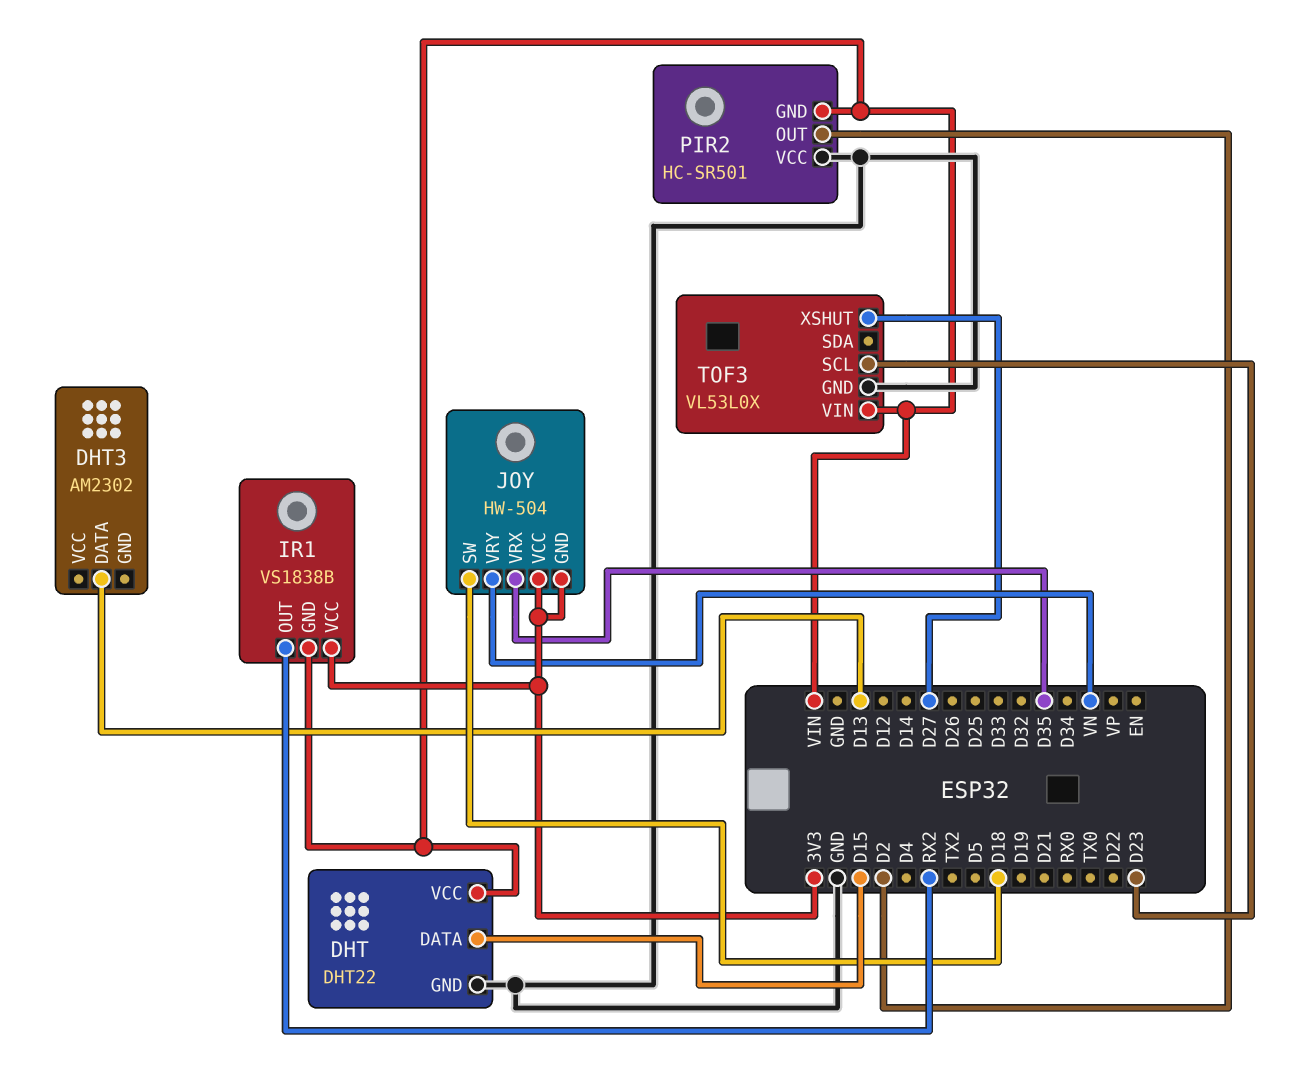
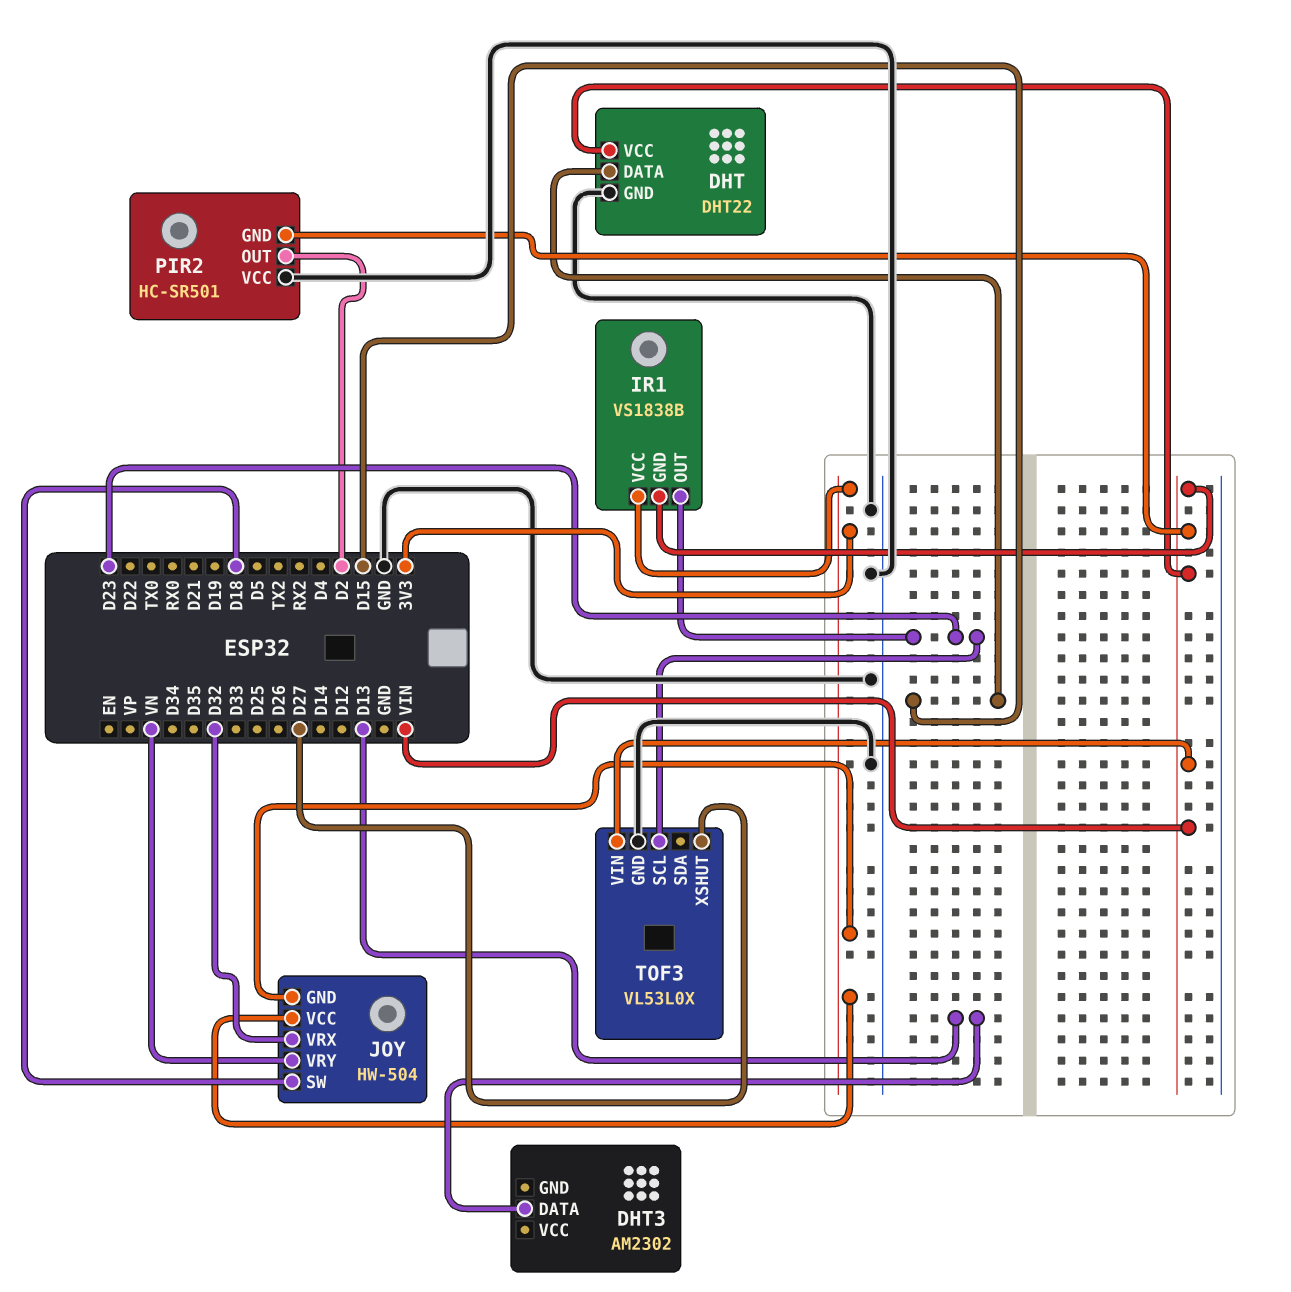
IR1 pin OUT: RX2 -> D23
JOY pin VRX: D35 -> D32

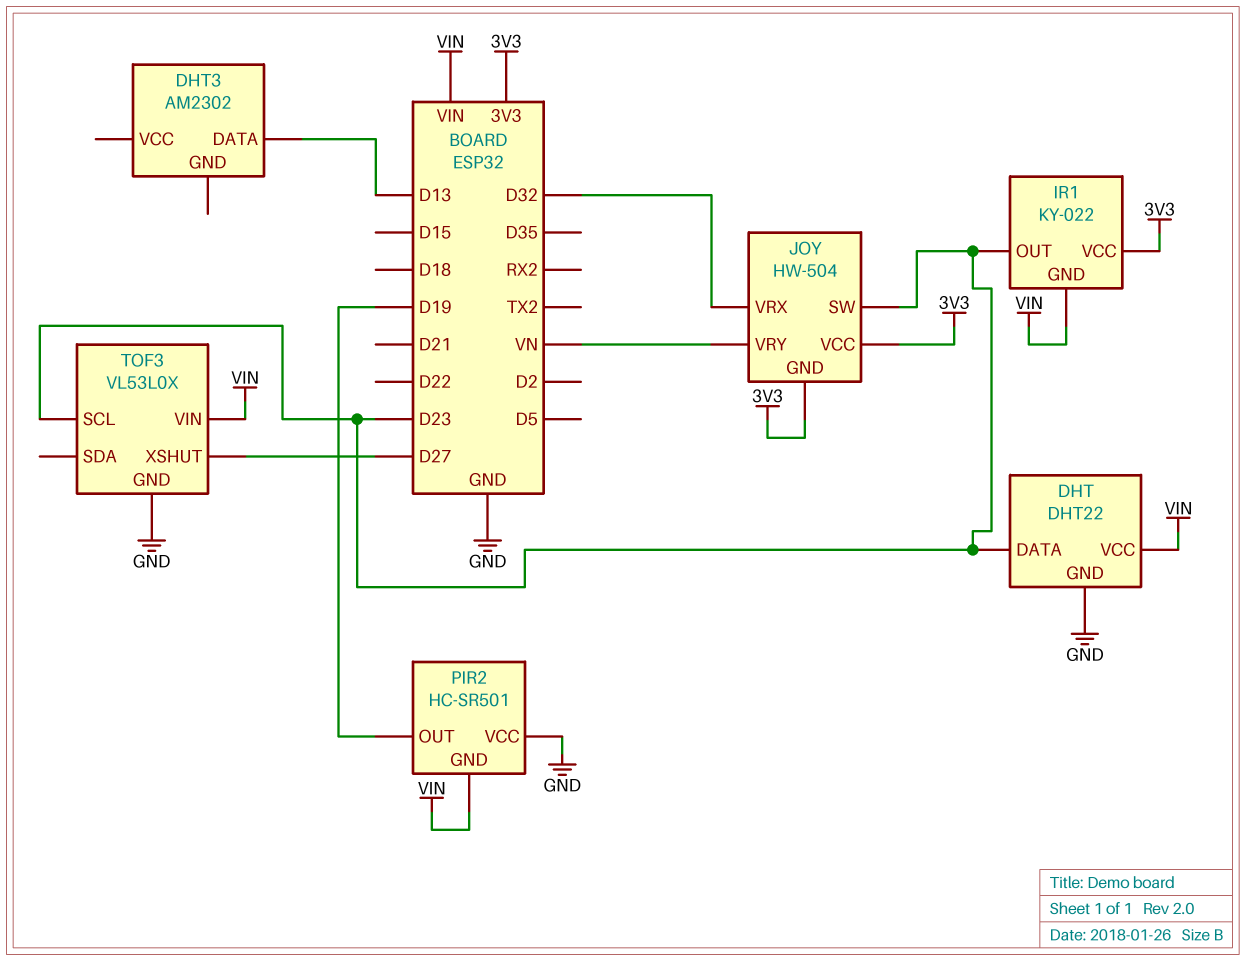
DHT pin DATA: D15 -> D23
IR1: VS1838B -> KY-022
JOY pin SW: D18 -> D23
PIR2 pin OUT: D2 -> D19

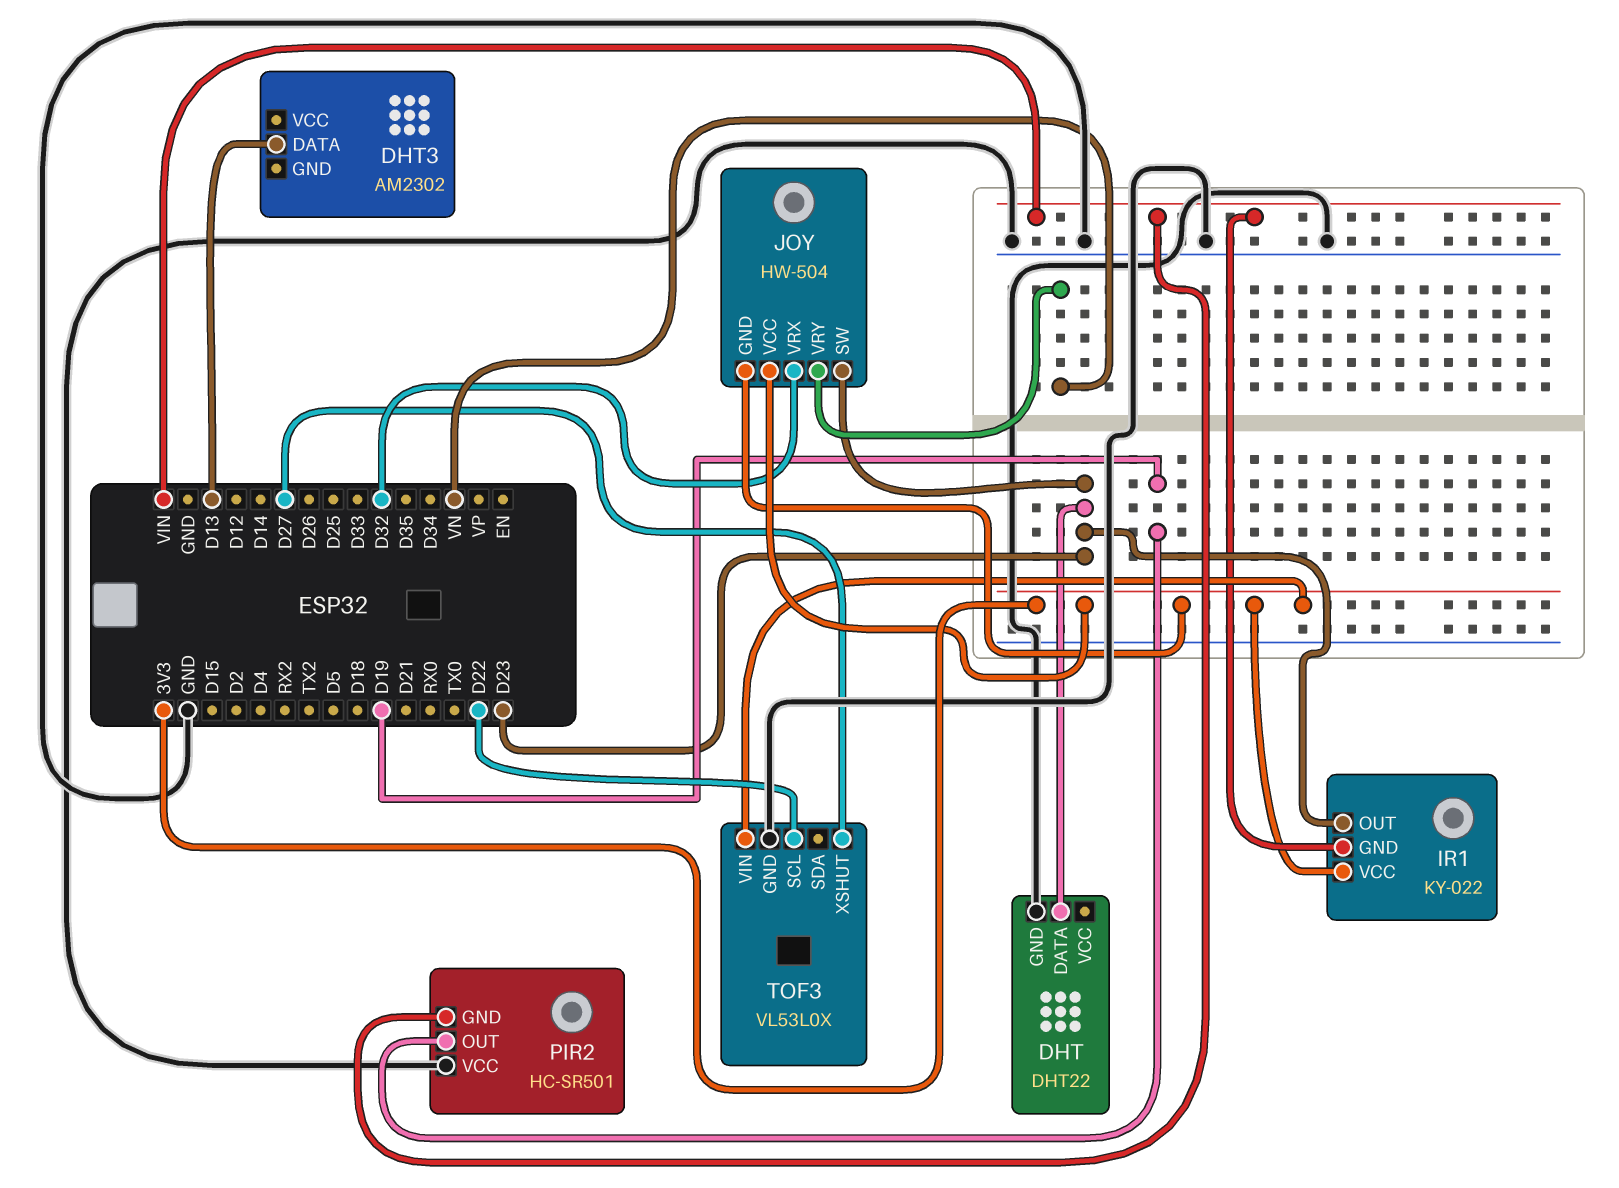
DHT pin VCC: VIN -> none
TOF3 pin SCL: D23 -> D22
TOF3 pin VIN: VIN -> 3V3

